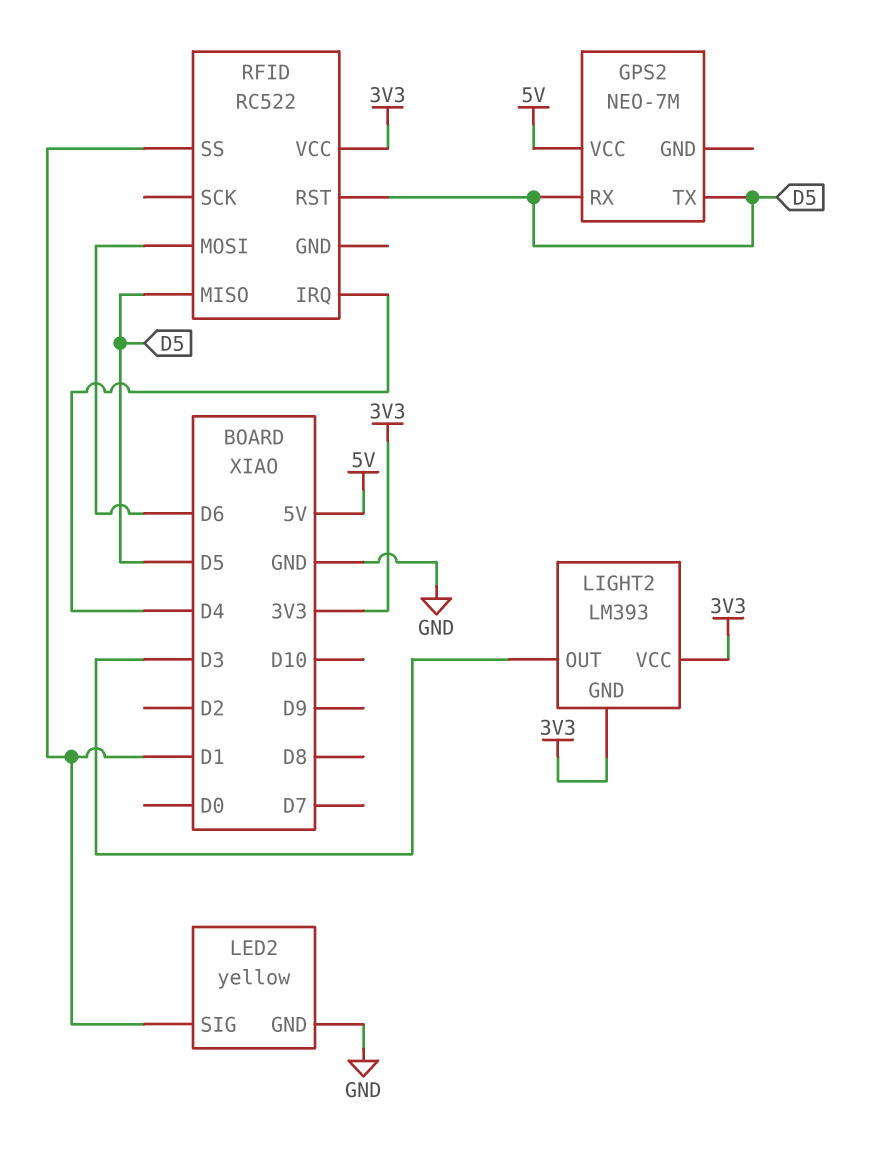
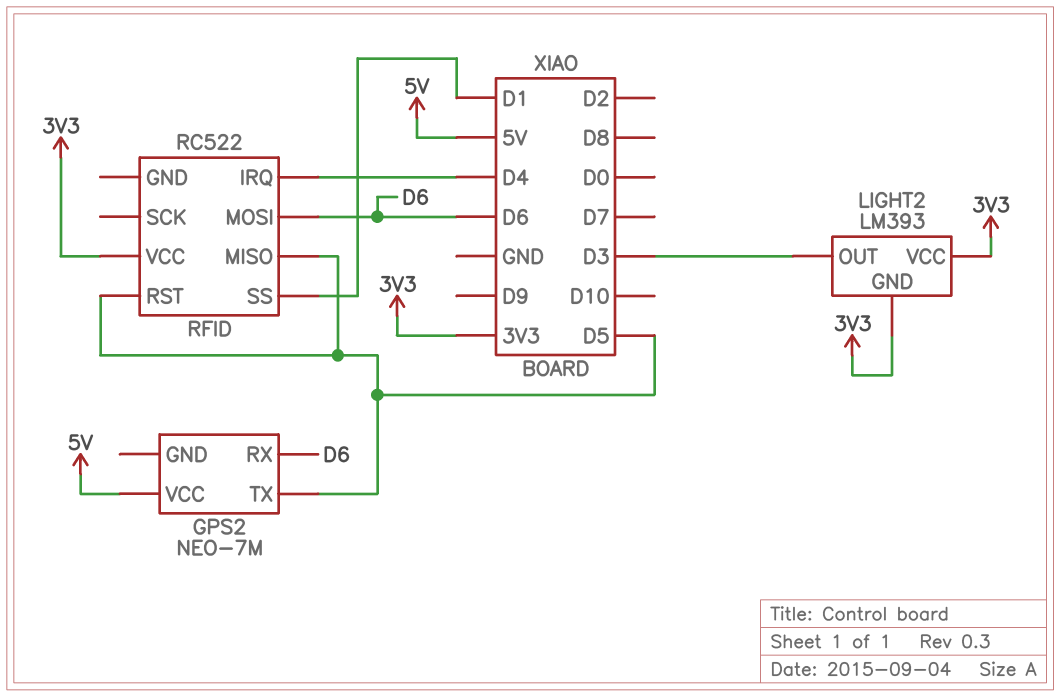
GPS2 pin RX: D5 -> D6
LED2: yellow -> none
LED2 pin GND: GND -> none
LED2 pin SIG: D1 -> none

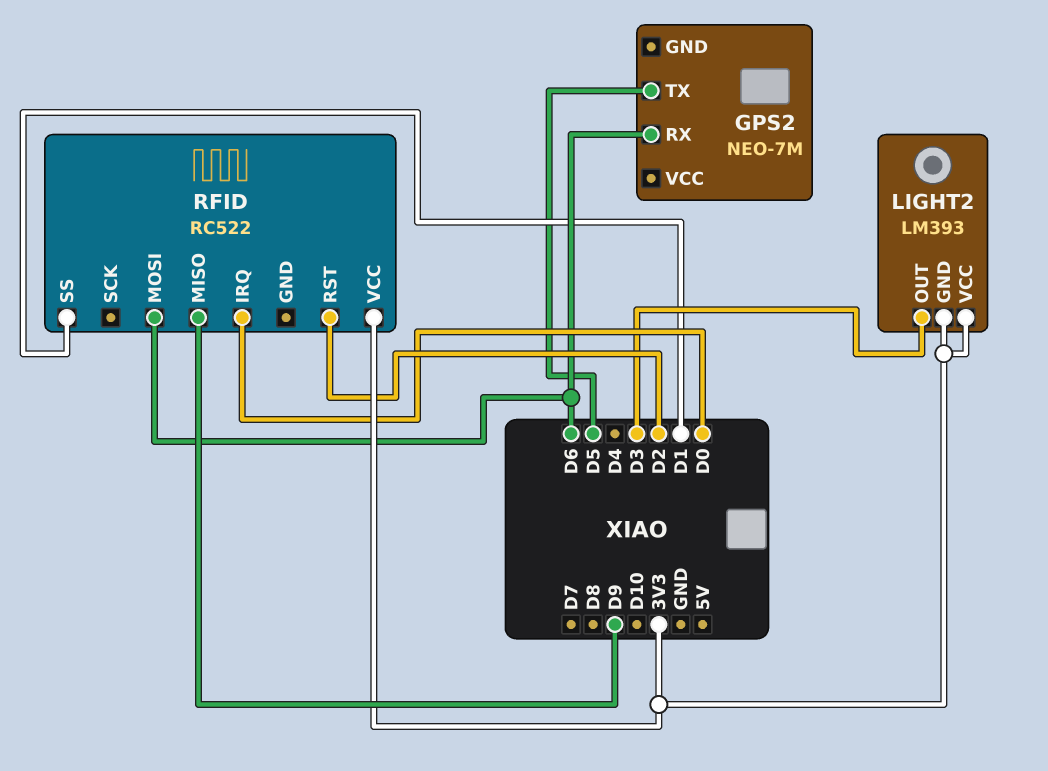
GPS2 pin VCC: 5V -> none
RFID pin IRQ: D4 -> D0
RFID pin MISO: D5 -> D9
RFID pin RST: D5 -> D2

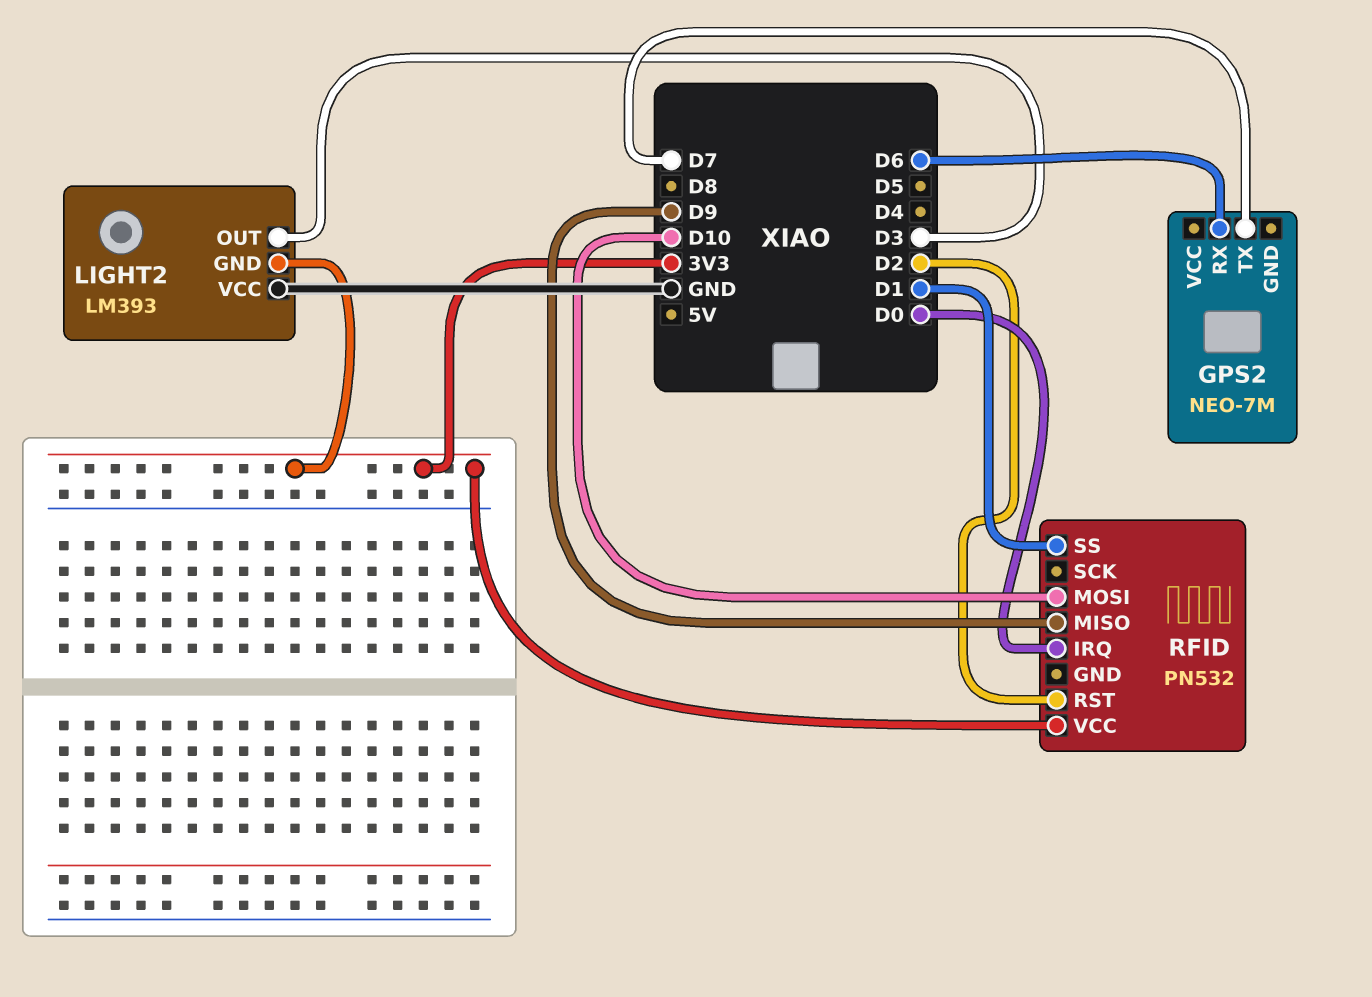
GPS2 pin TX: D5 -> D7
LIGHT2 pin VCC: 3V3 -> GND
RFID: RC522 -> PN532
RFID pin MOSI: D6 -> D10

